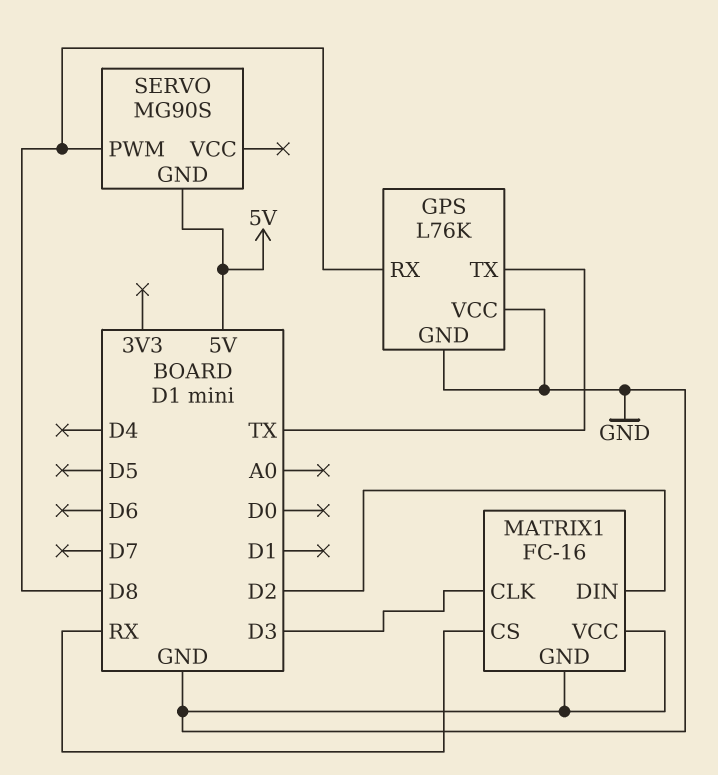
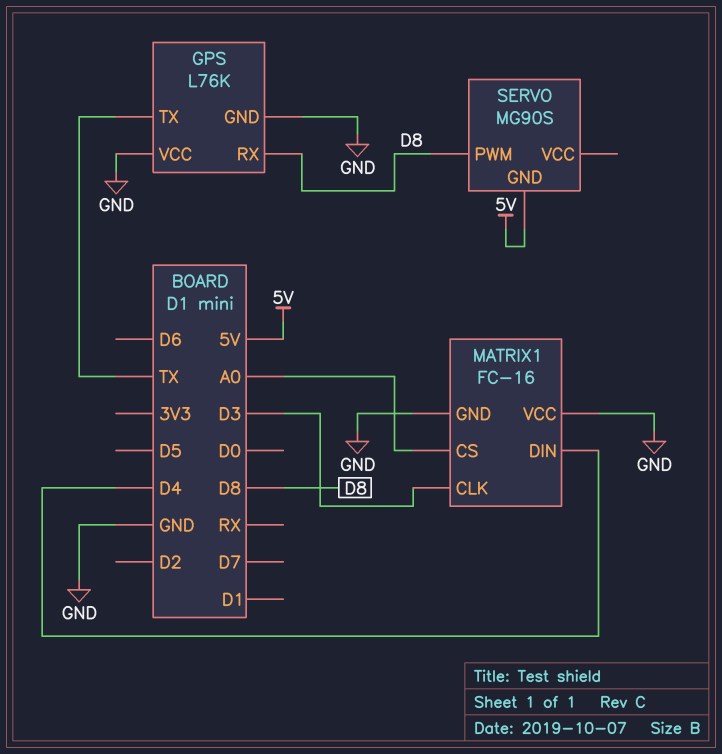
MATRIX1 pin CS: RX -> A0
MATRIX1 pin DIN: D2 -> D4

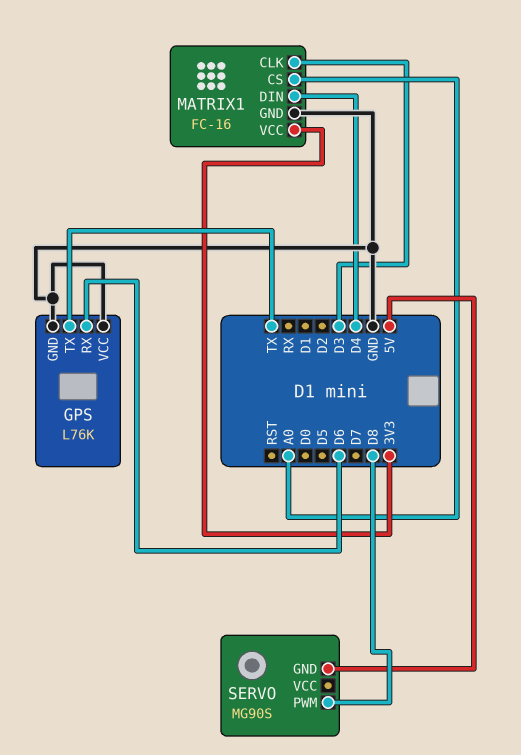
GPS pin RX: D8 -> D6
MATRIX1 pin VCC: GND -> 3V3

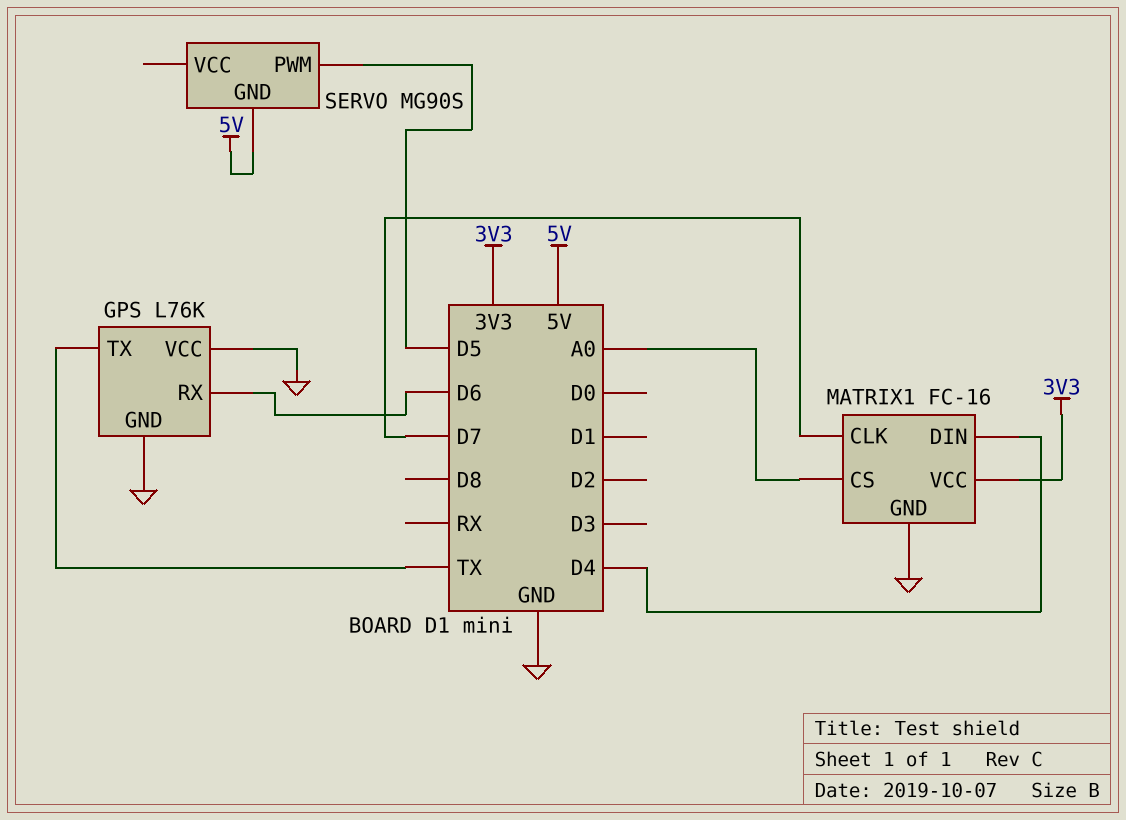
MATRIX1 pin CLK: D3 -> D7
SERVO pin PWM: D8 -> D5

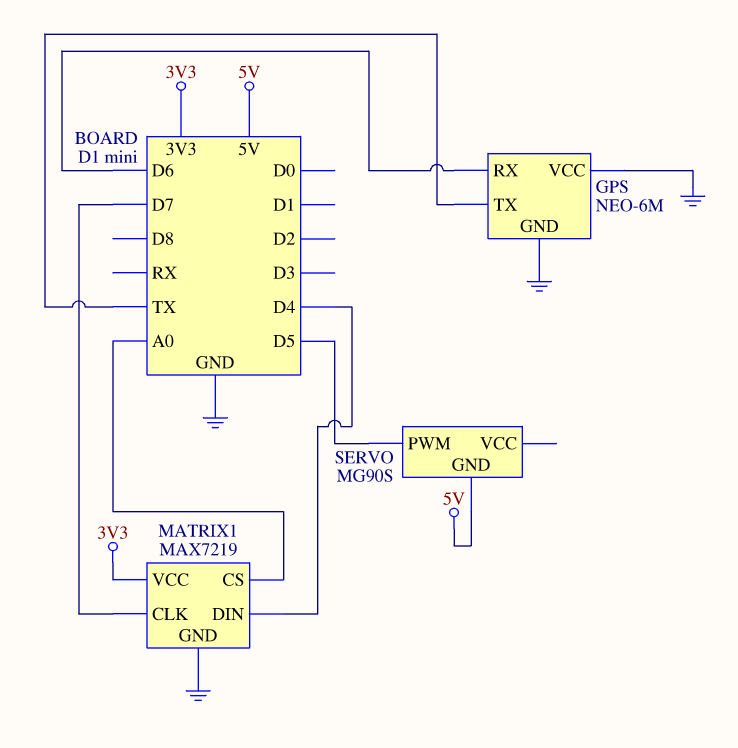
GPS: L76K -> NEO-6M
MATRIX1: FC-16 -> MAX7219

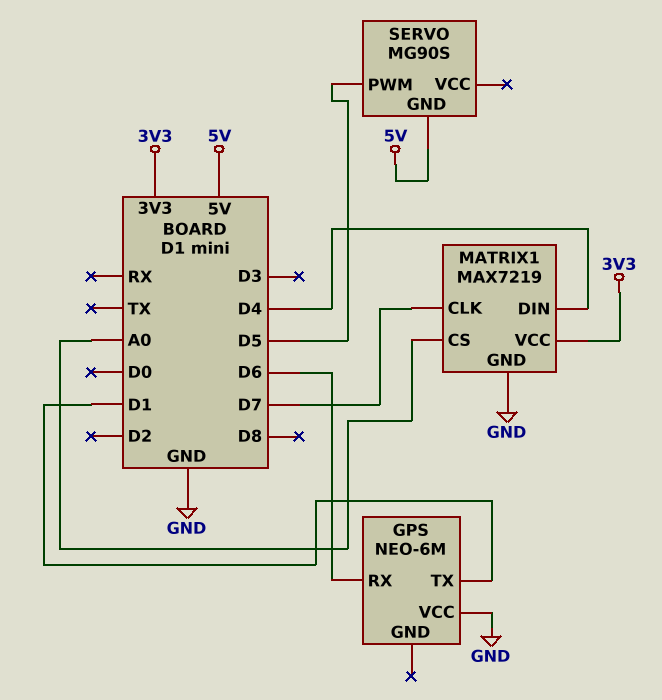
GPS pin GND: GND -> none
GPS pin TX: TX -> D1

